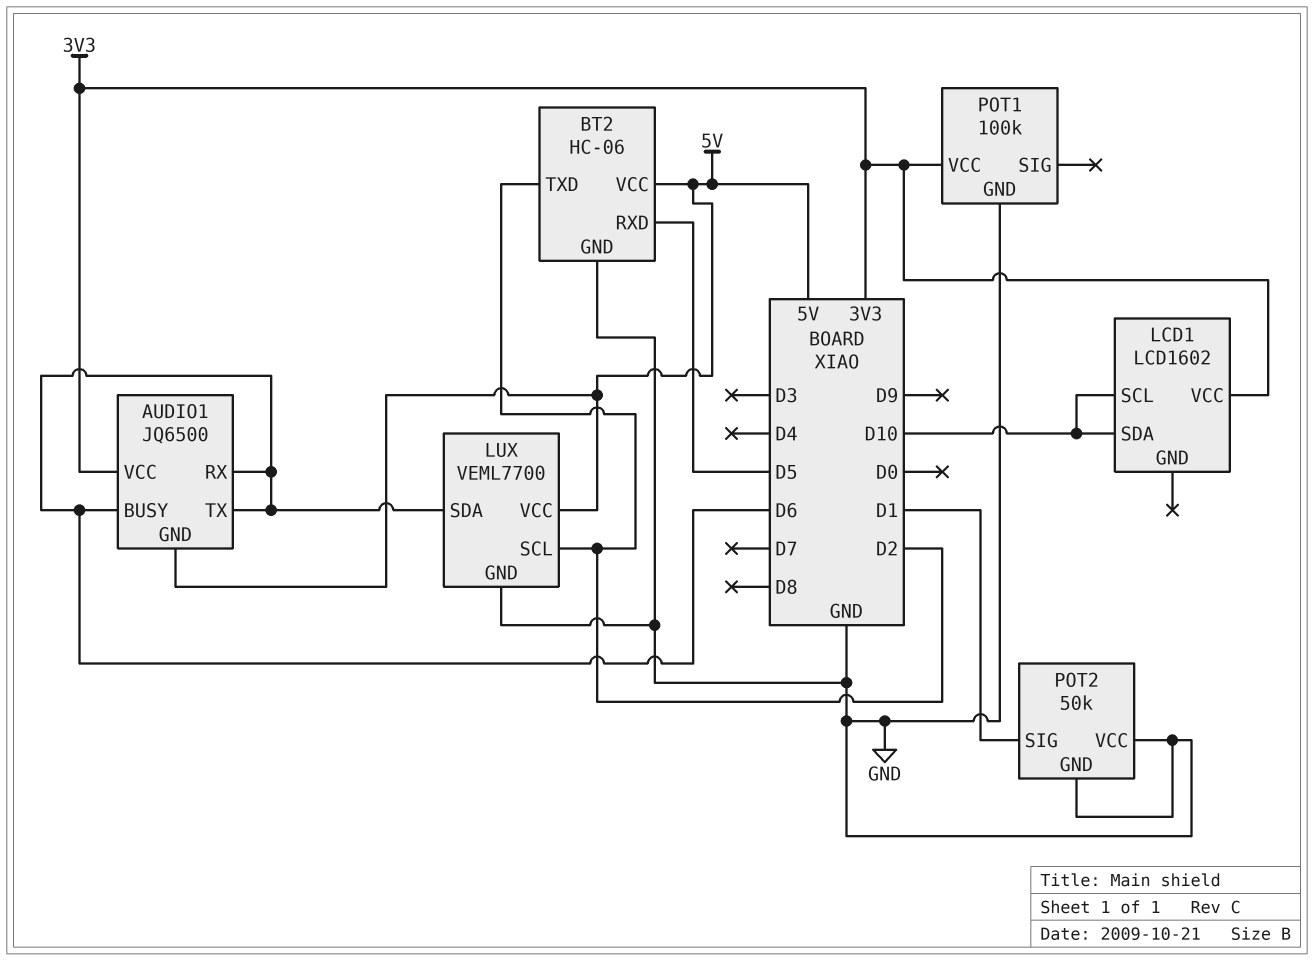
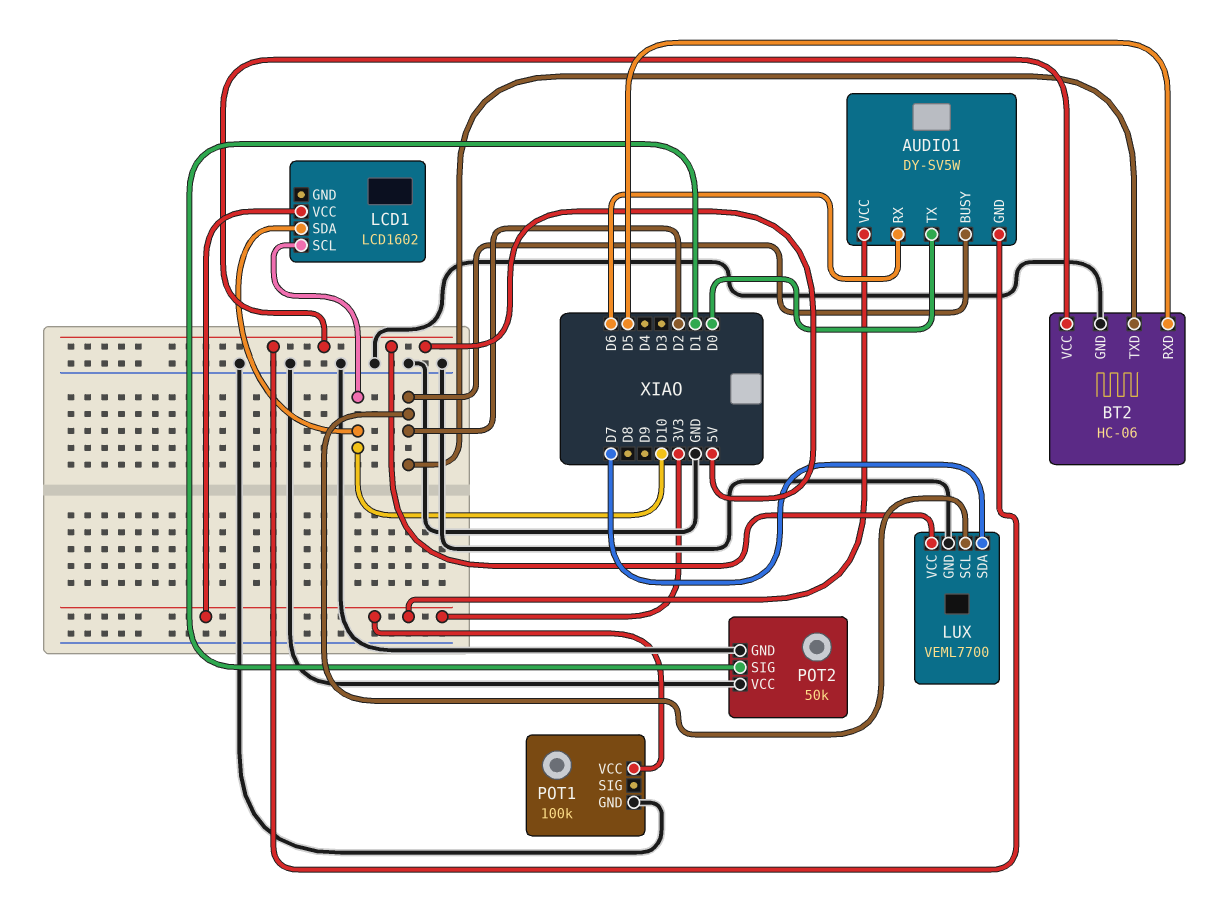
AUDIO1: JQ6500 -> DY-SV5W
AUDIO1 pin BUSY: D6 -> D2
AUDIO1 pin TX: D6 -> D0
LUX pin SDA: D6 -> D7

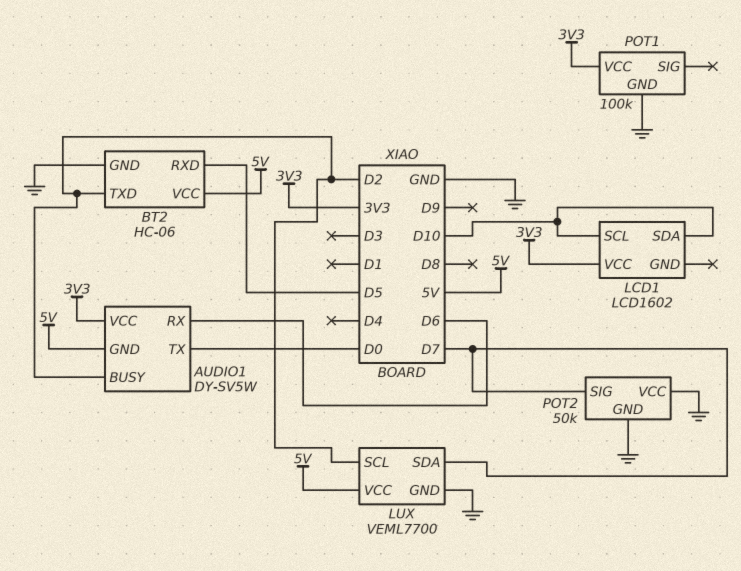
POT2 pin SIG: D1 -> D7

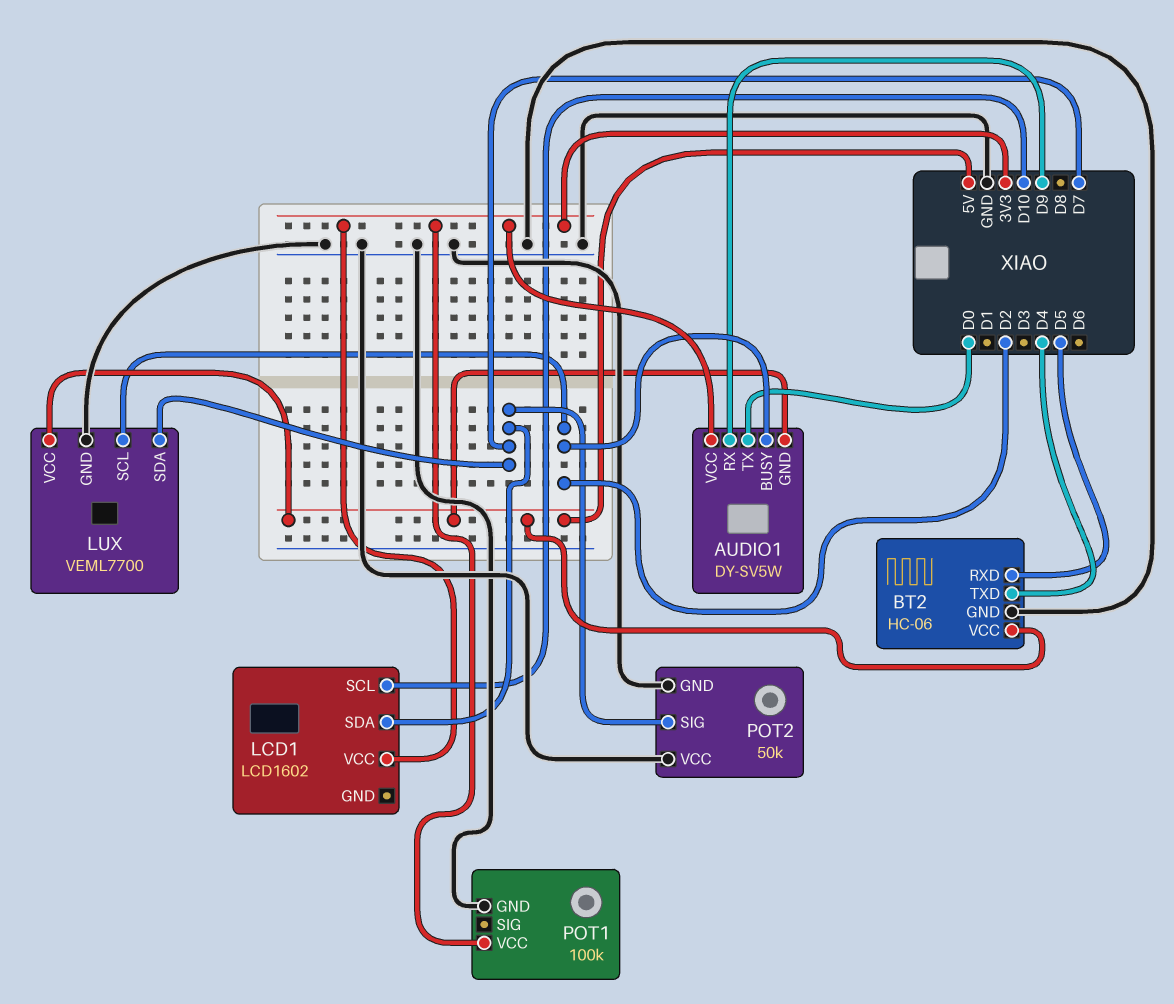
AUDIO1 pin RX: D6 -> D9
BT2 pin TXD: D2 -> D4
LCD1 pin SDA: D10 -> D7

